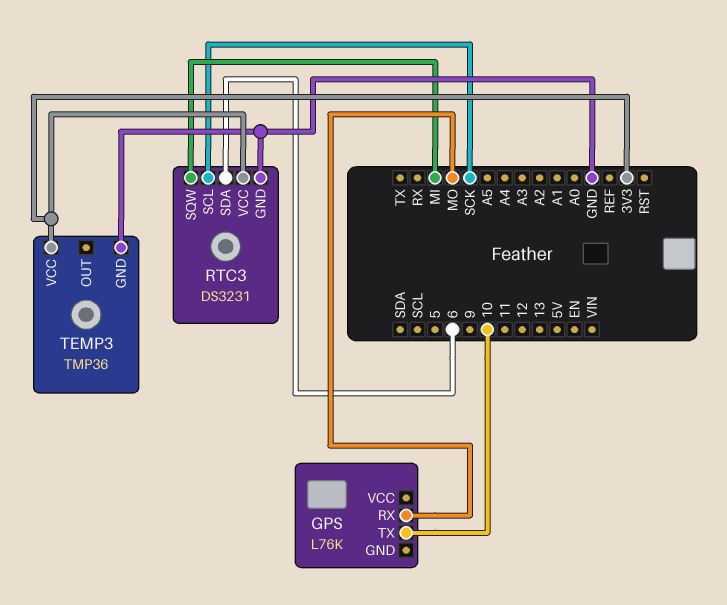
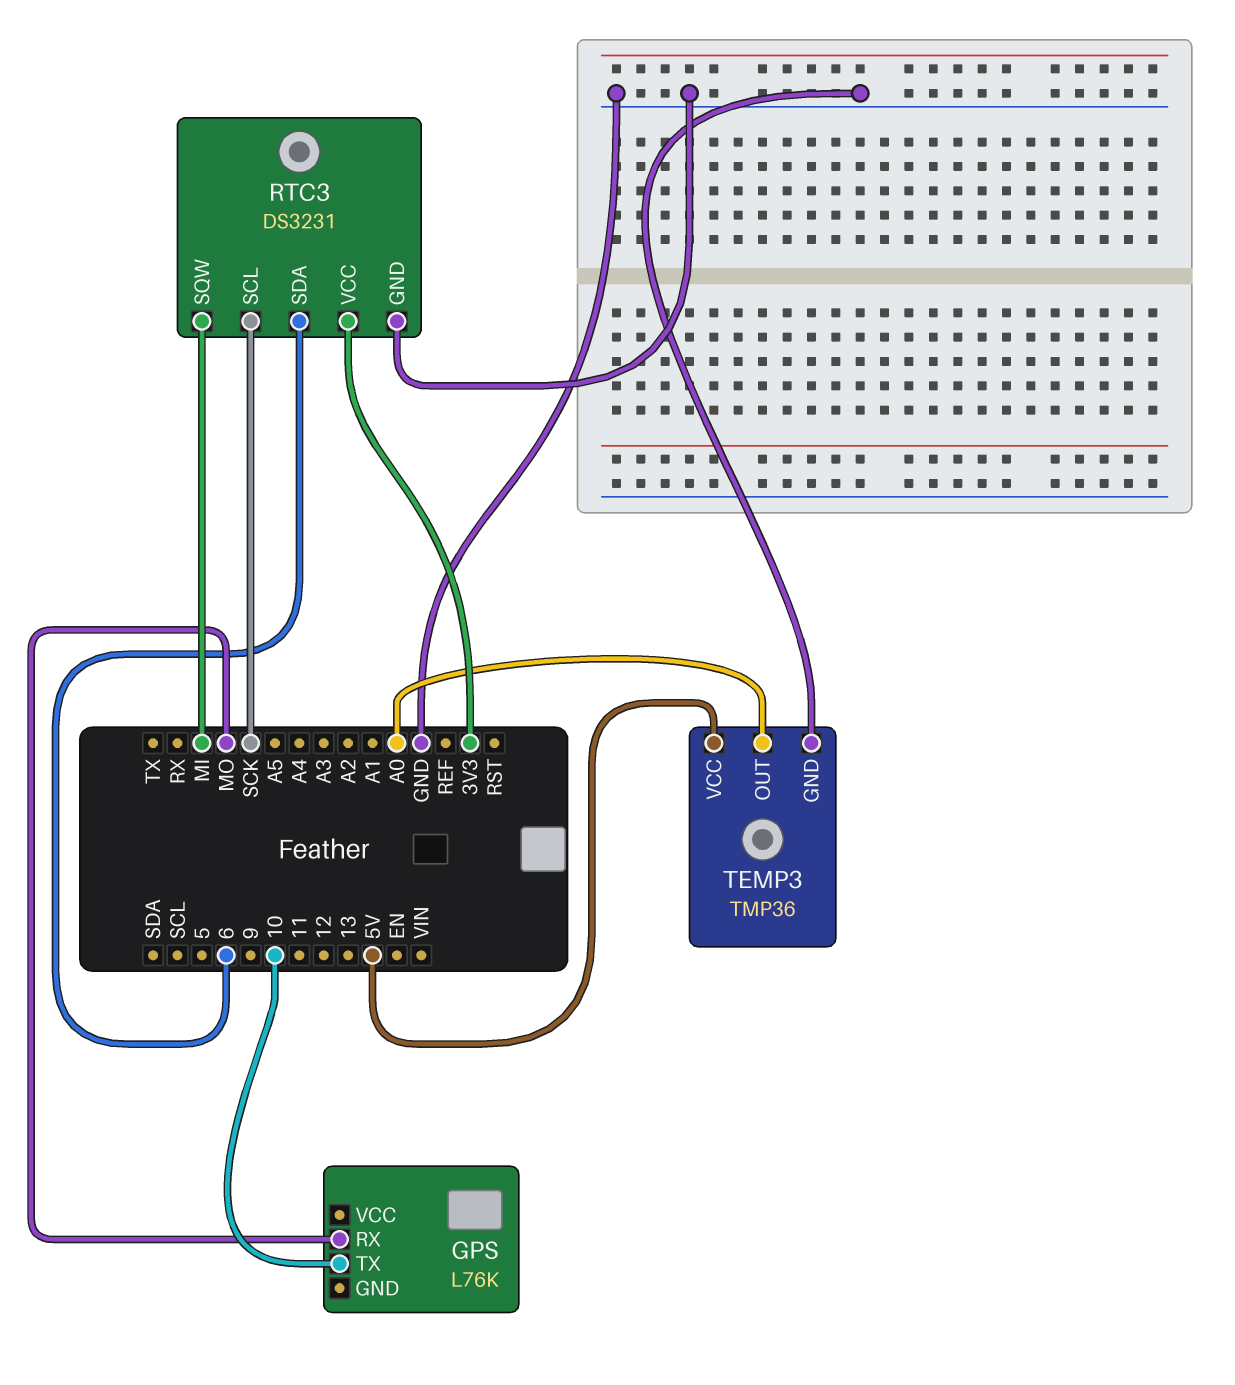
TEMP3 pin OUT: none -> A0
TEMP3 pin VCC: 3V3 -> 5V

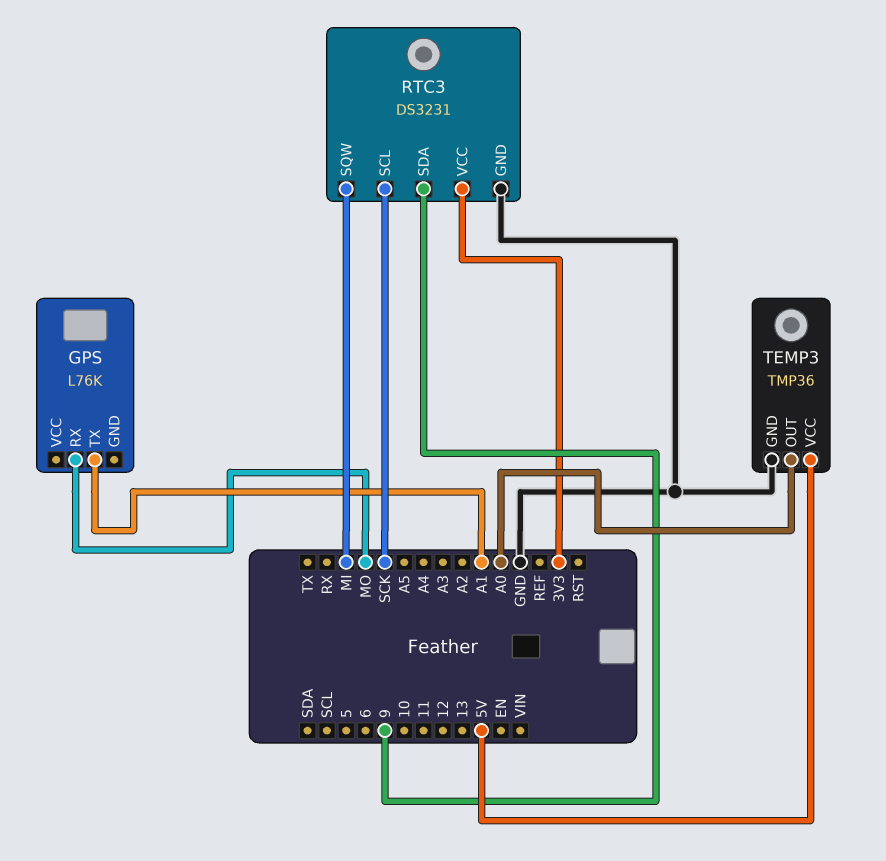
GPS pin TX: 10 -> A1
RTC3 pin SDA: 6 -> 9

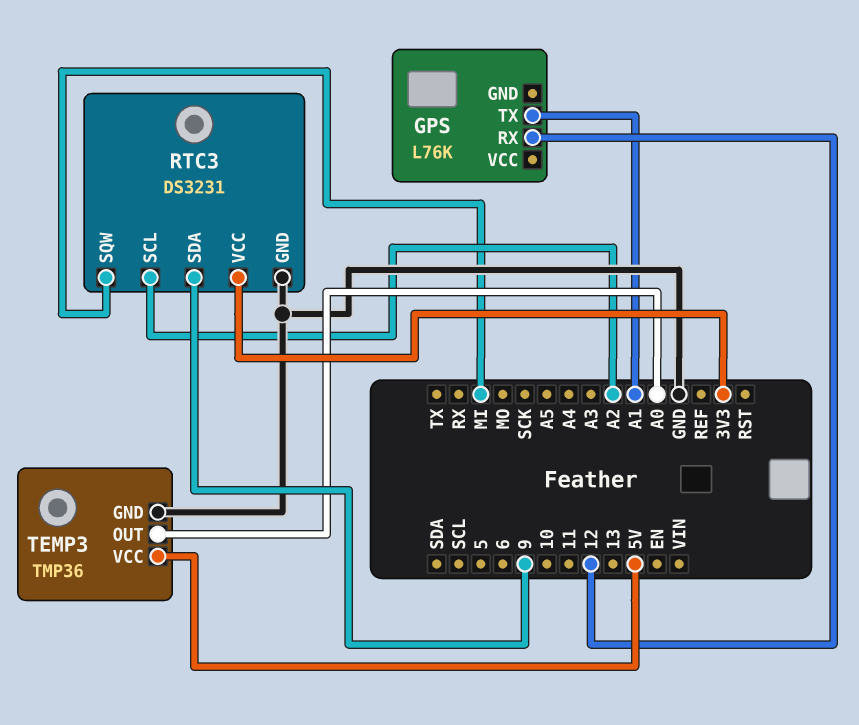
GPS pin RX: MO -> 12
RTC3 pin SCL: SCK -> A2

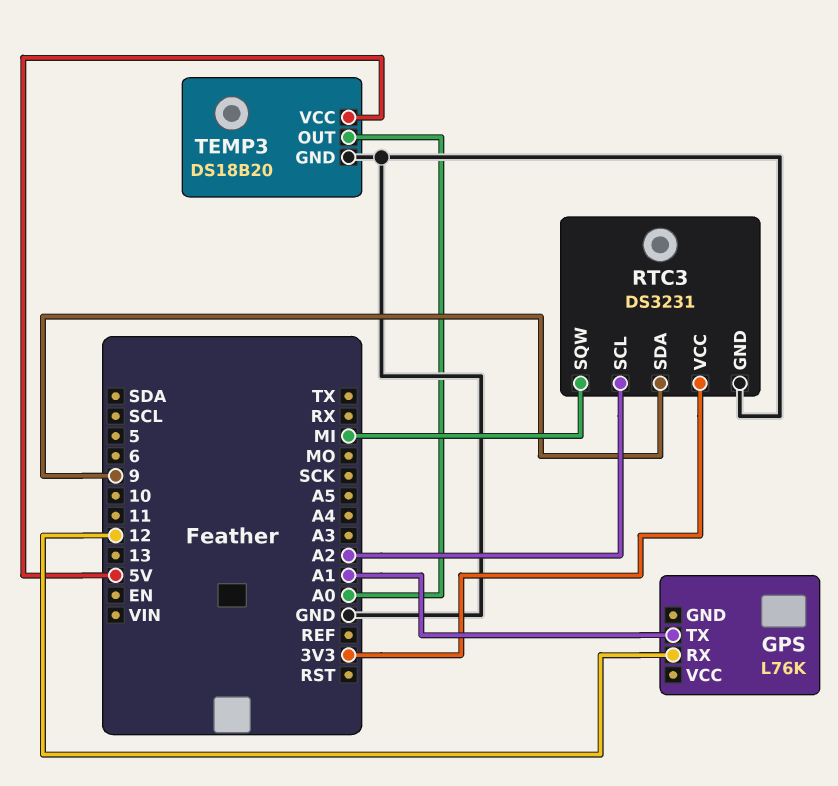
TEMP3: TMP36 -> DS18B20

